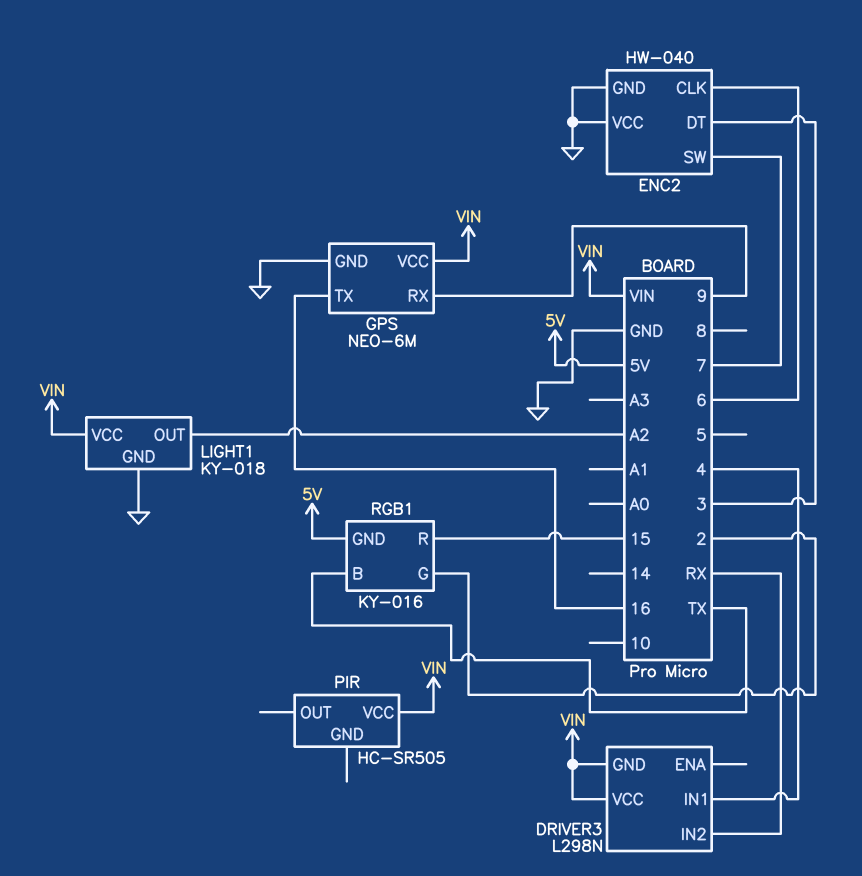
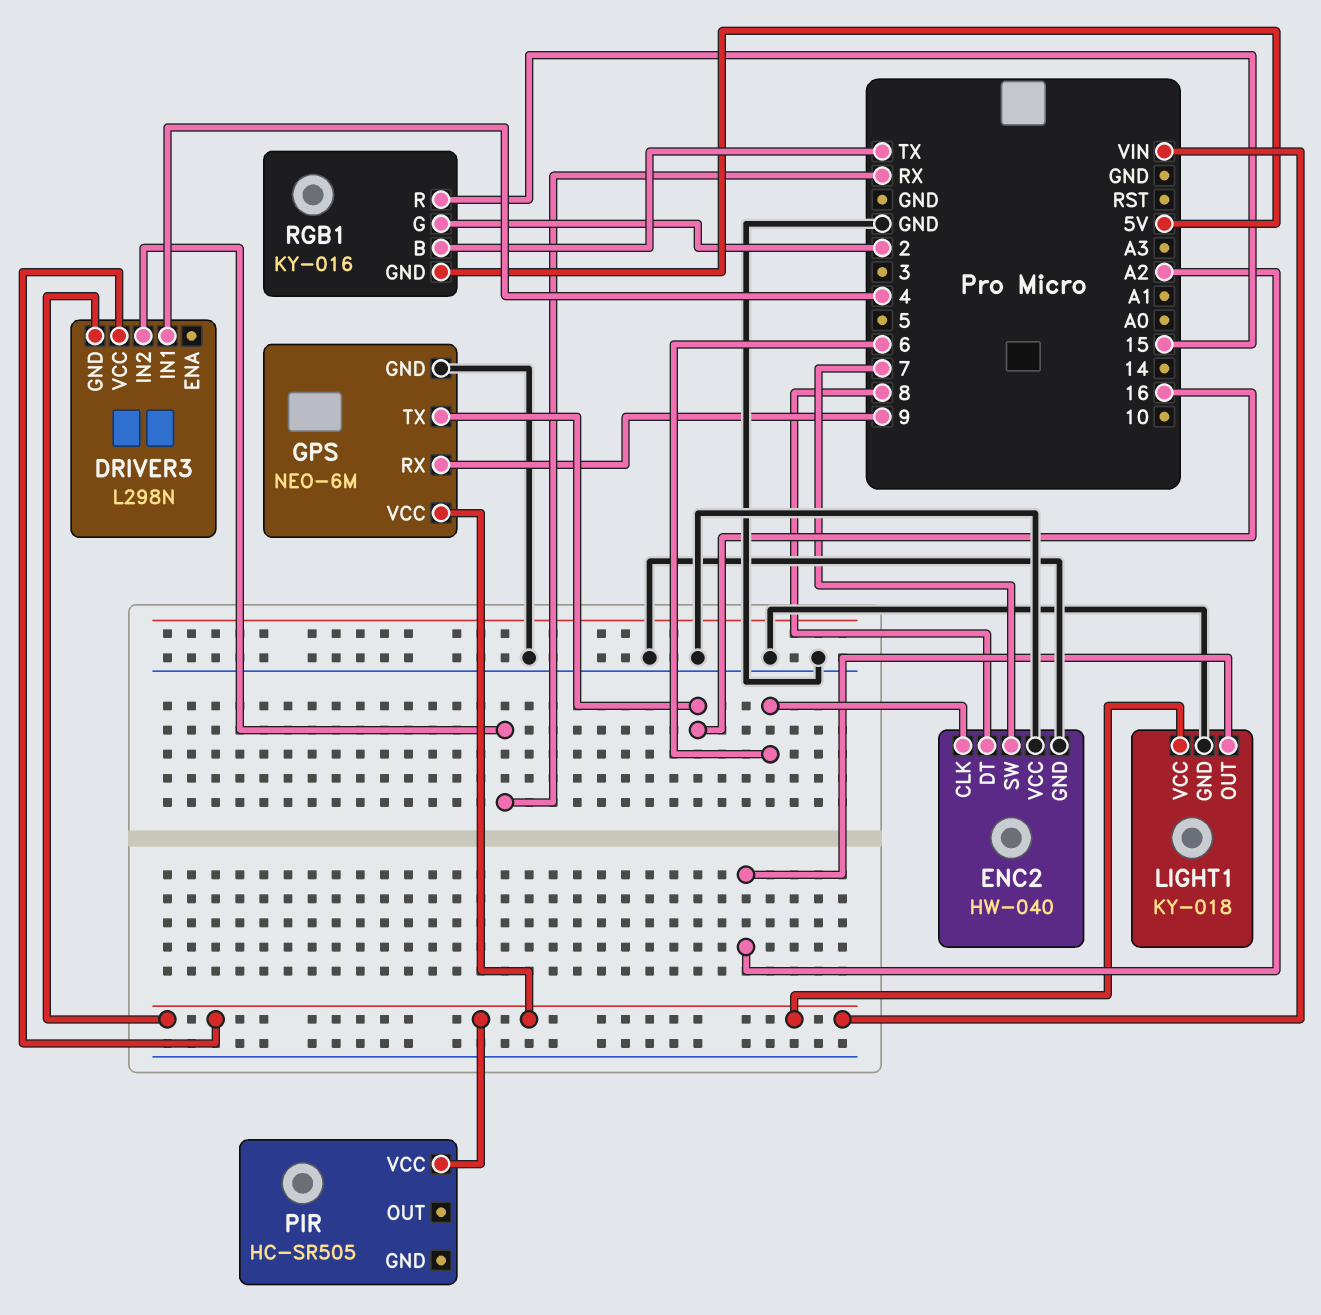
ENC2 pin DT: 3 -> 8

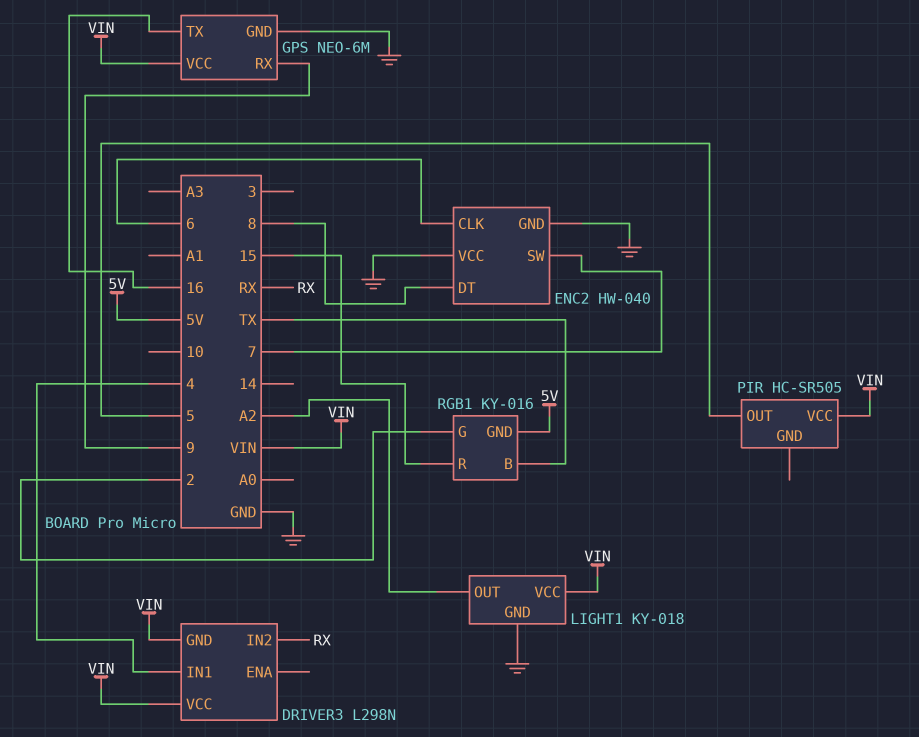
PIR pin OUT: none -> 5

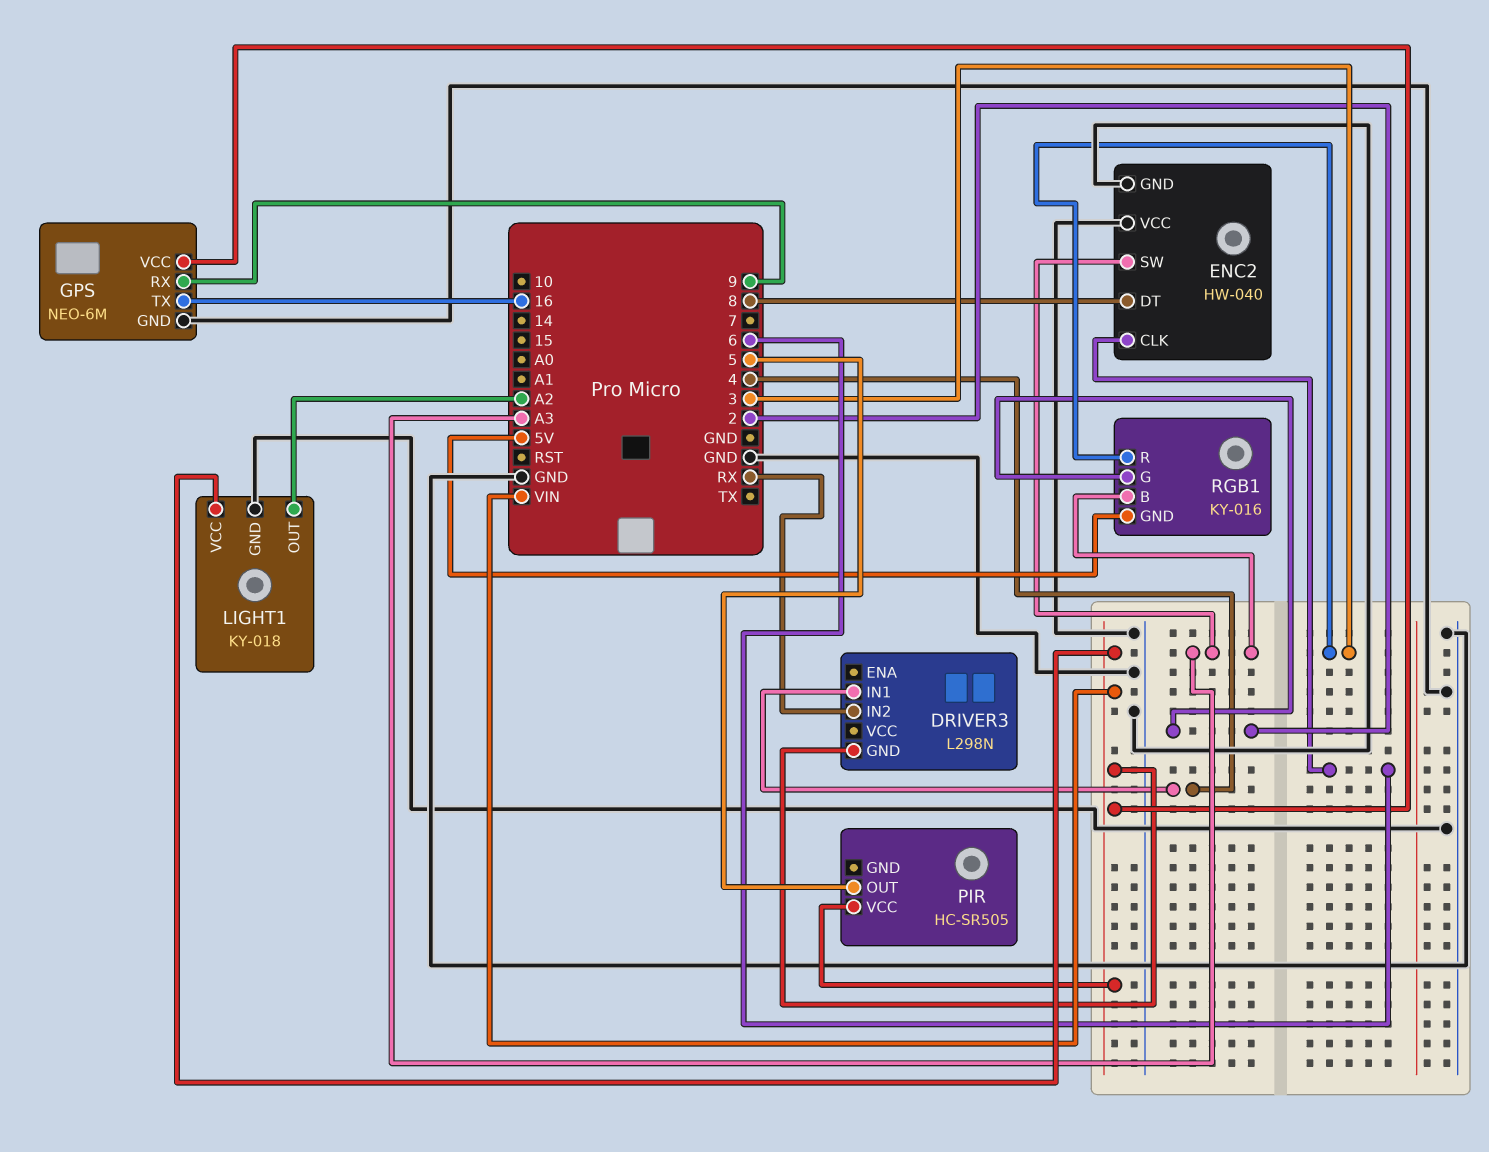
DRIVER3 pin VCC: VIN -> none
ENC2 pin SW: 7 -> A3
RGB1 pin B: TX -> A3
RGB1 pin R: 15 -> 3

